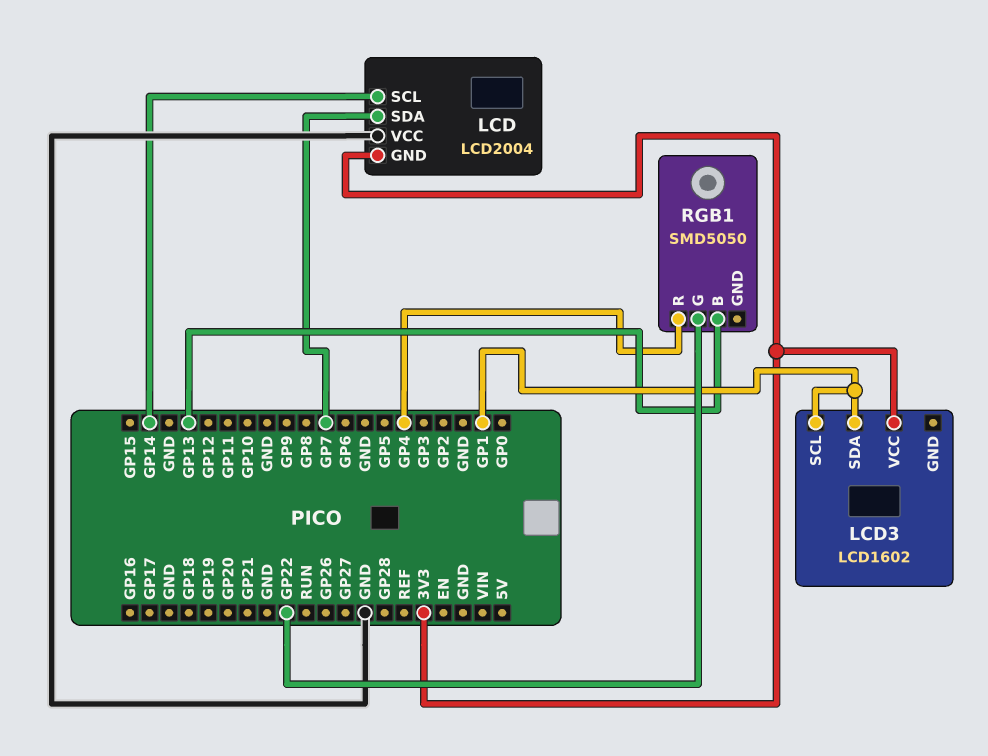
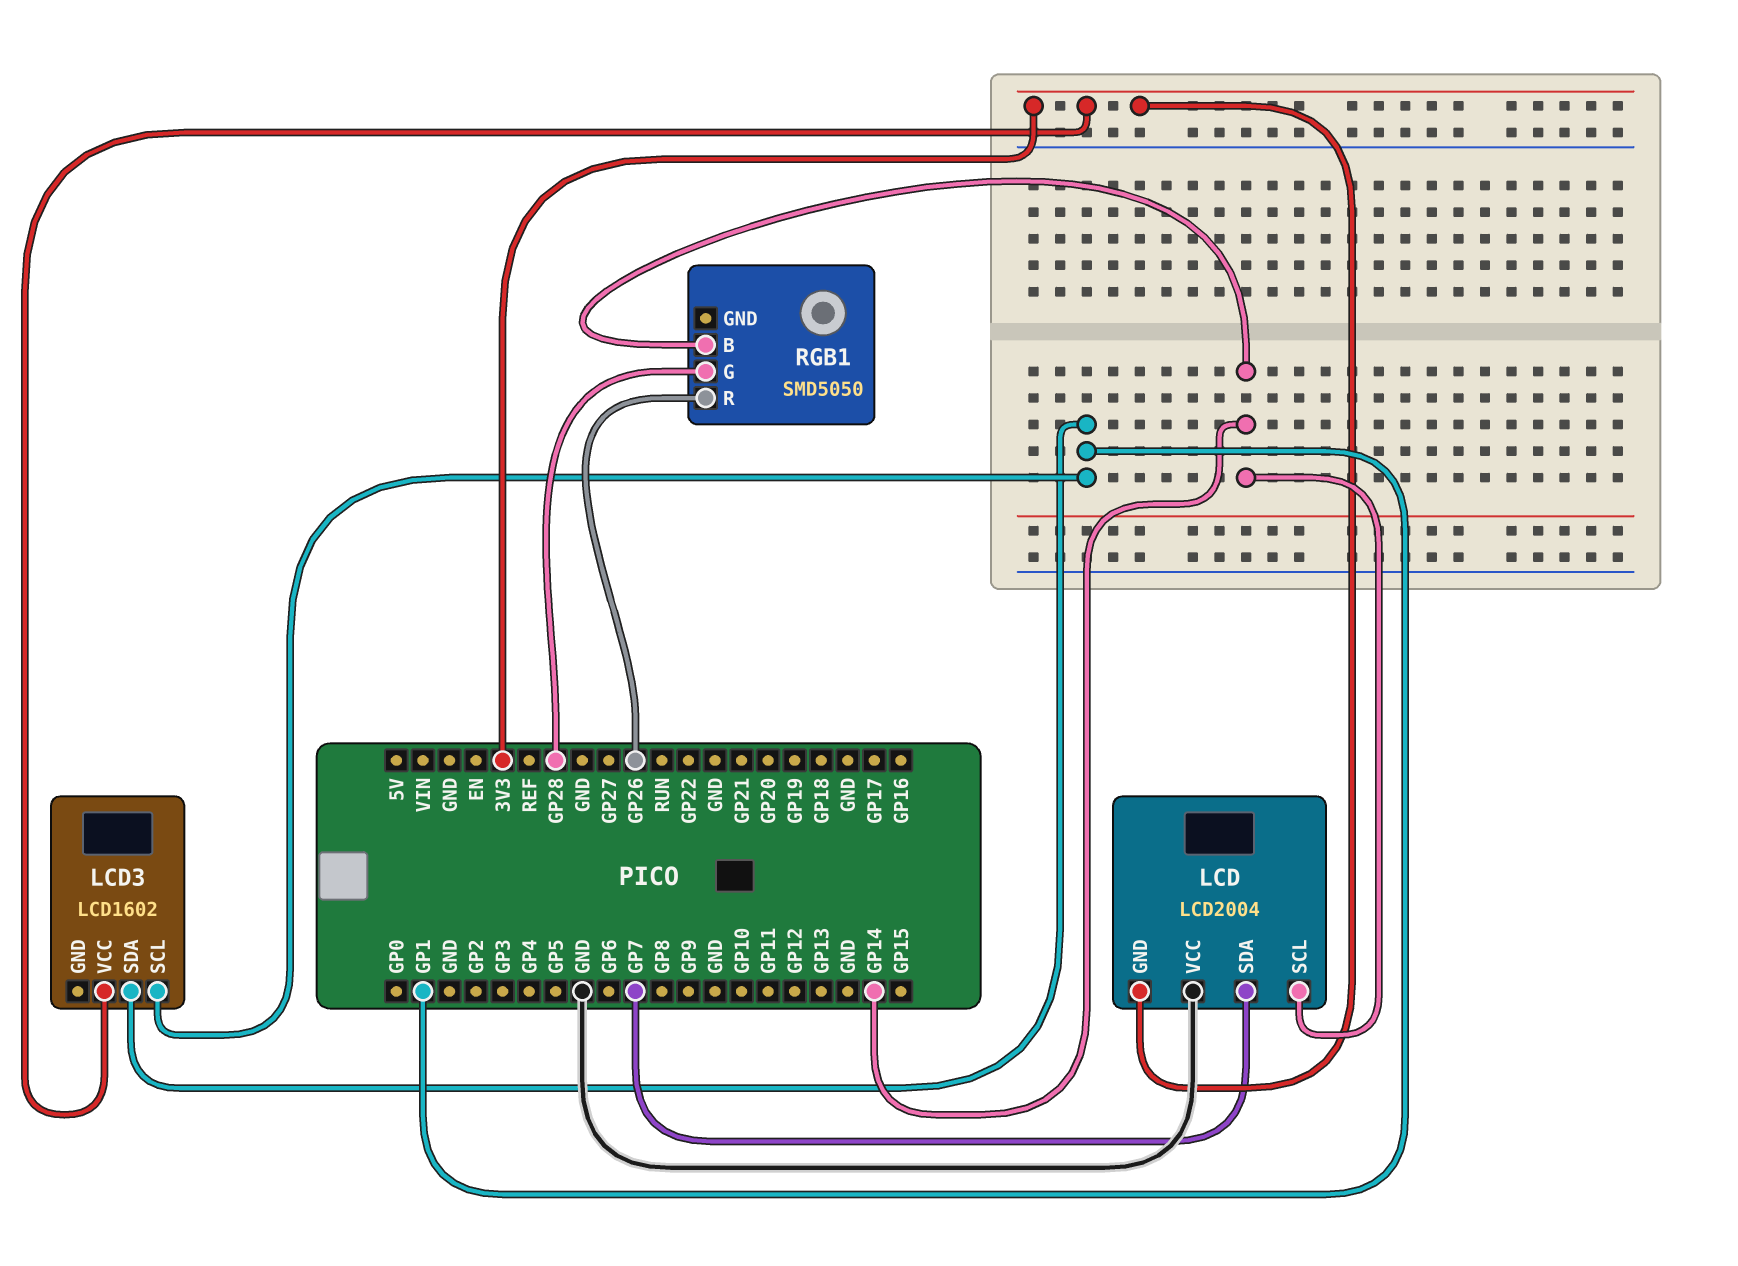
RGB1 pin B: GP13 -> GP14
RGB1 pin G: GP22 -> GP28
RGB1 pin R: GP4 -> GP26

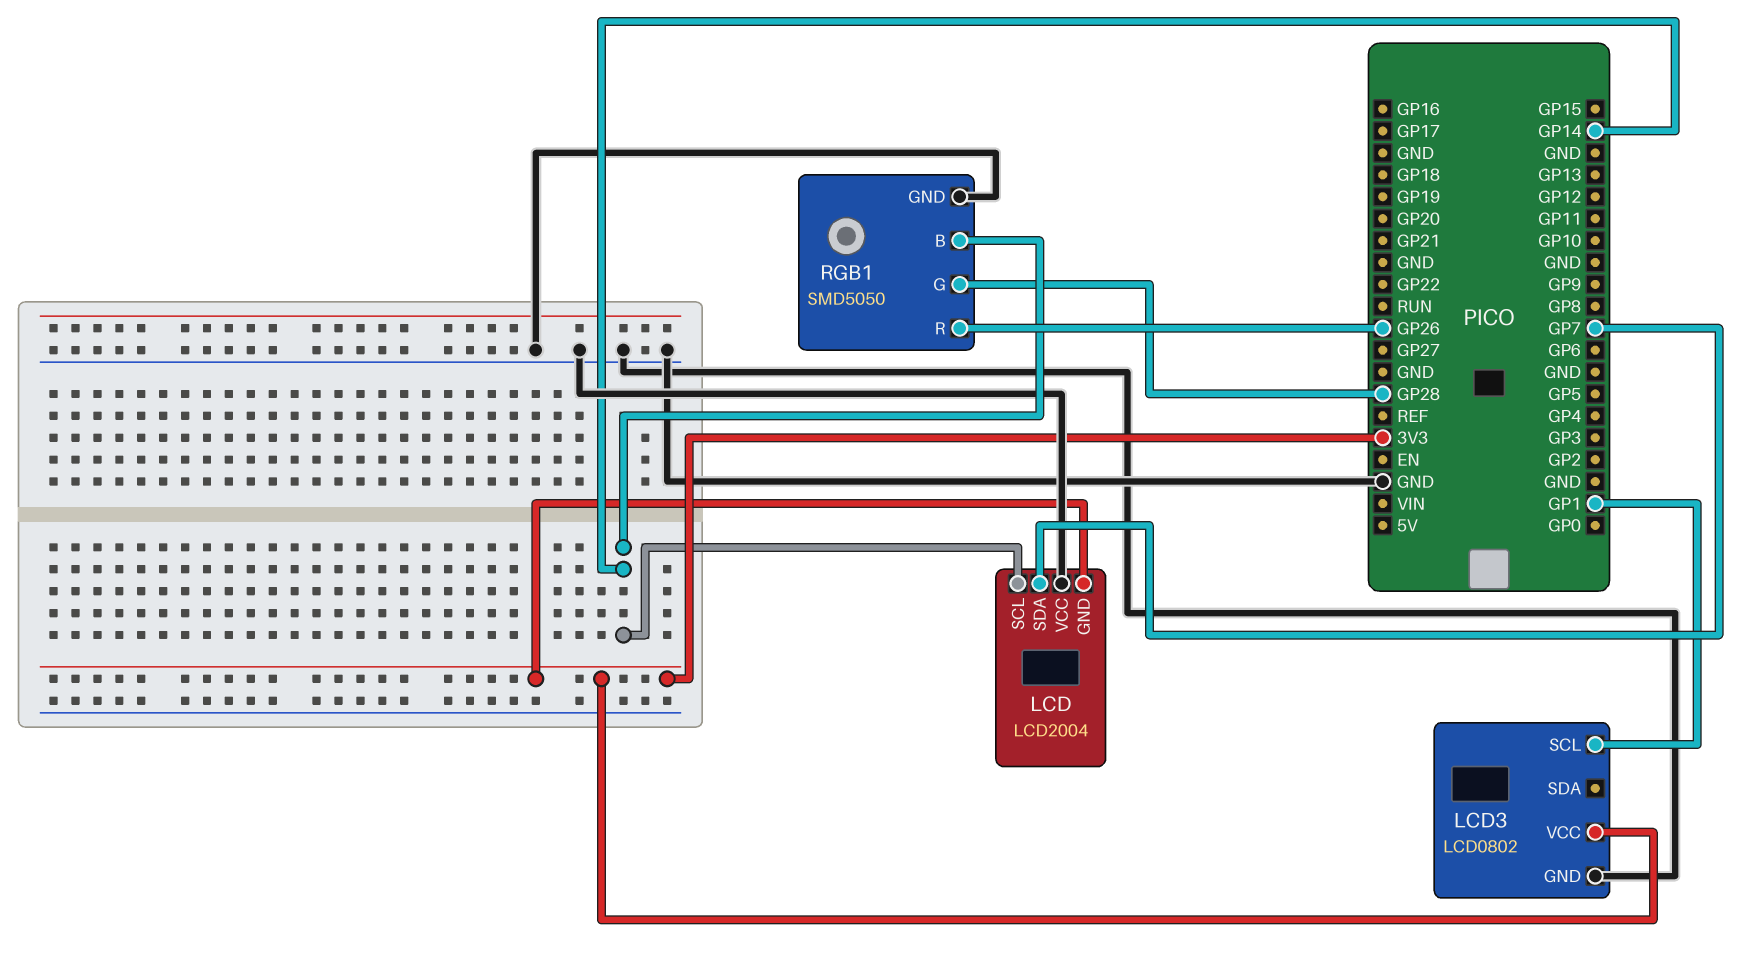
LCD3: LCD1602 -> LCD0802
LCD3 pin GND: none -> GND
LCD3 pin SDA: GP1 -> none
RGB1 pin GND: none -> GND

